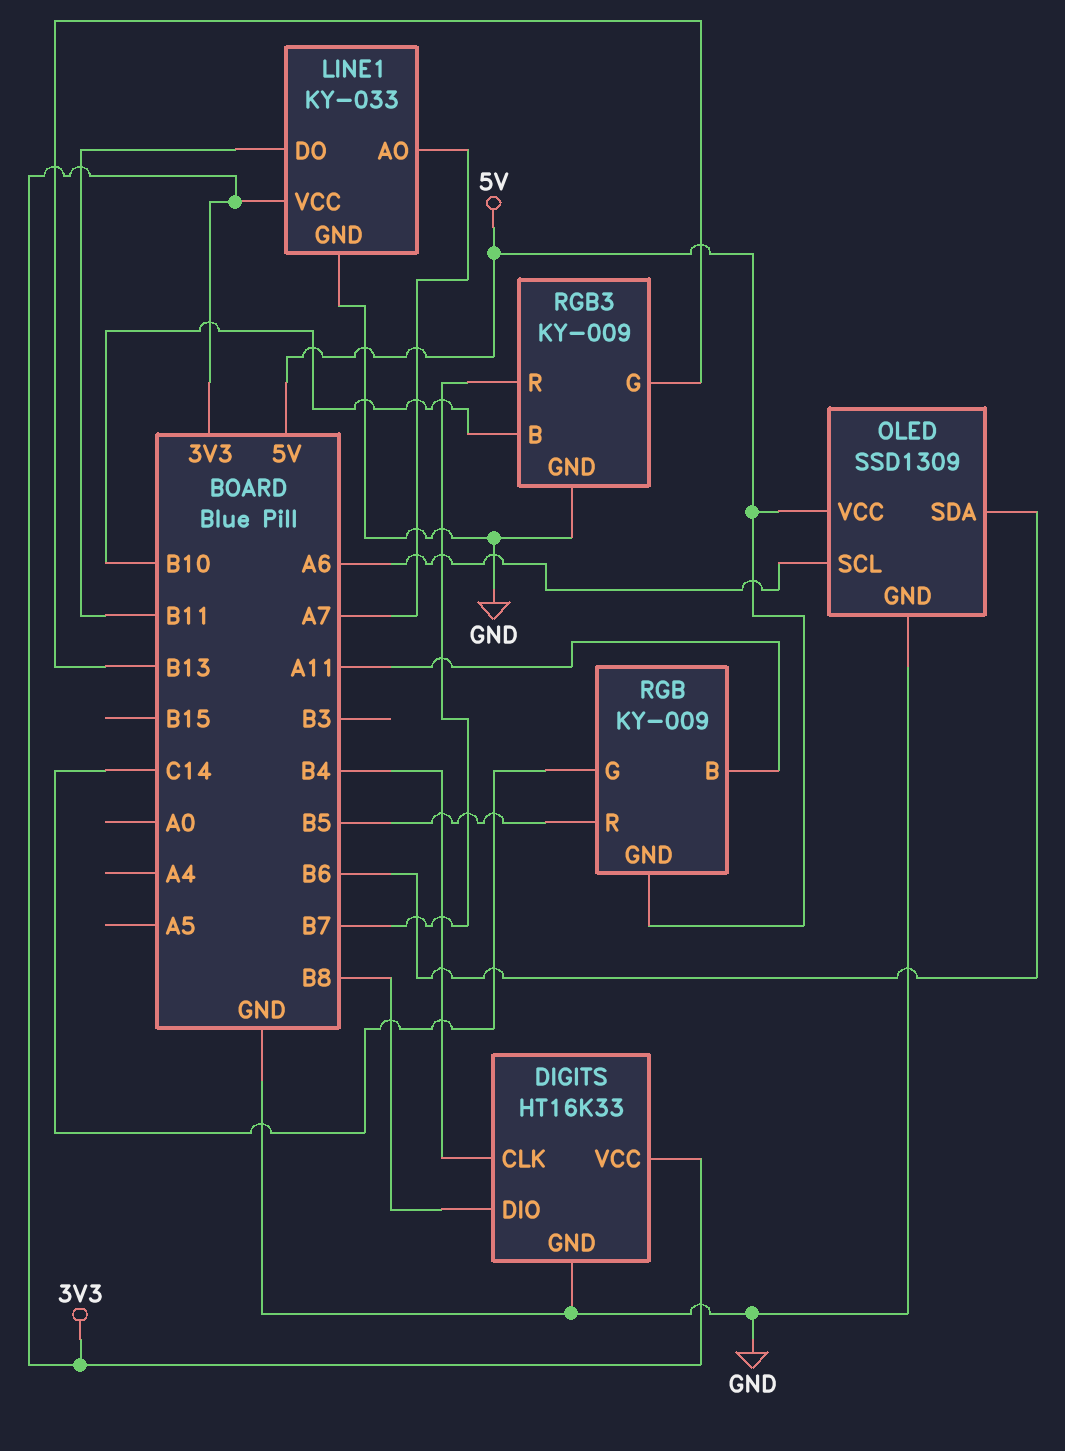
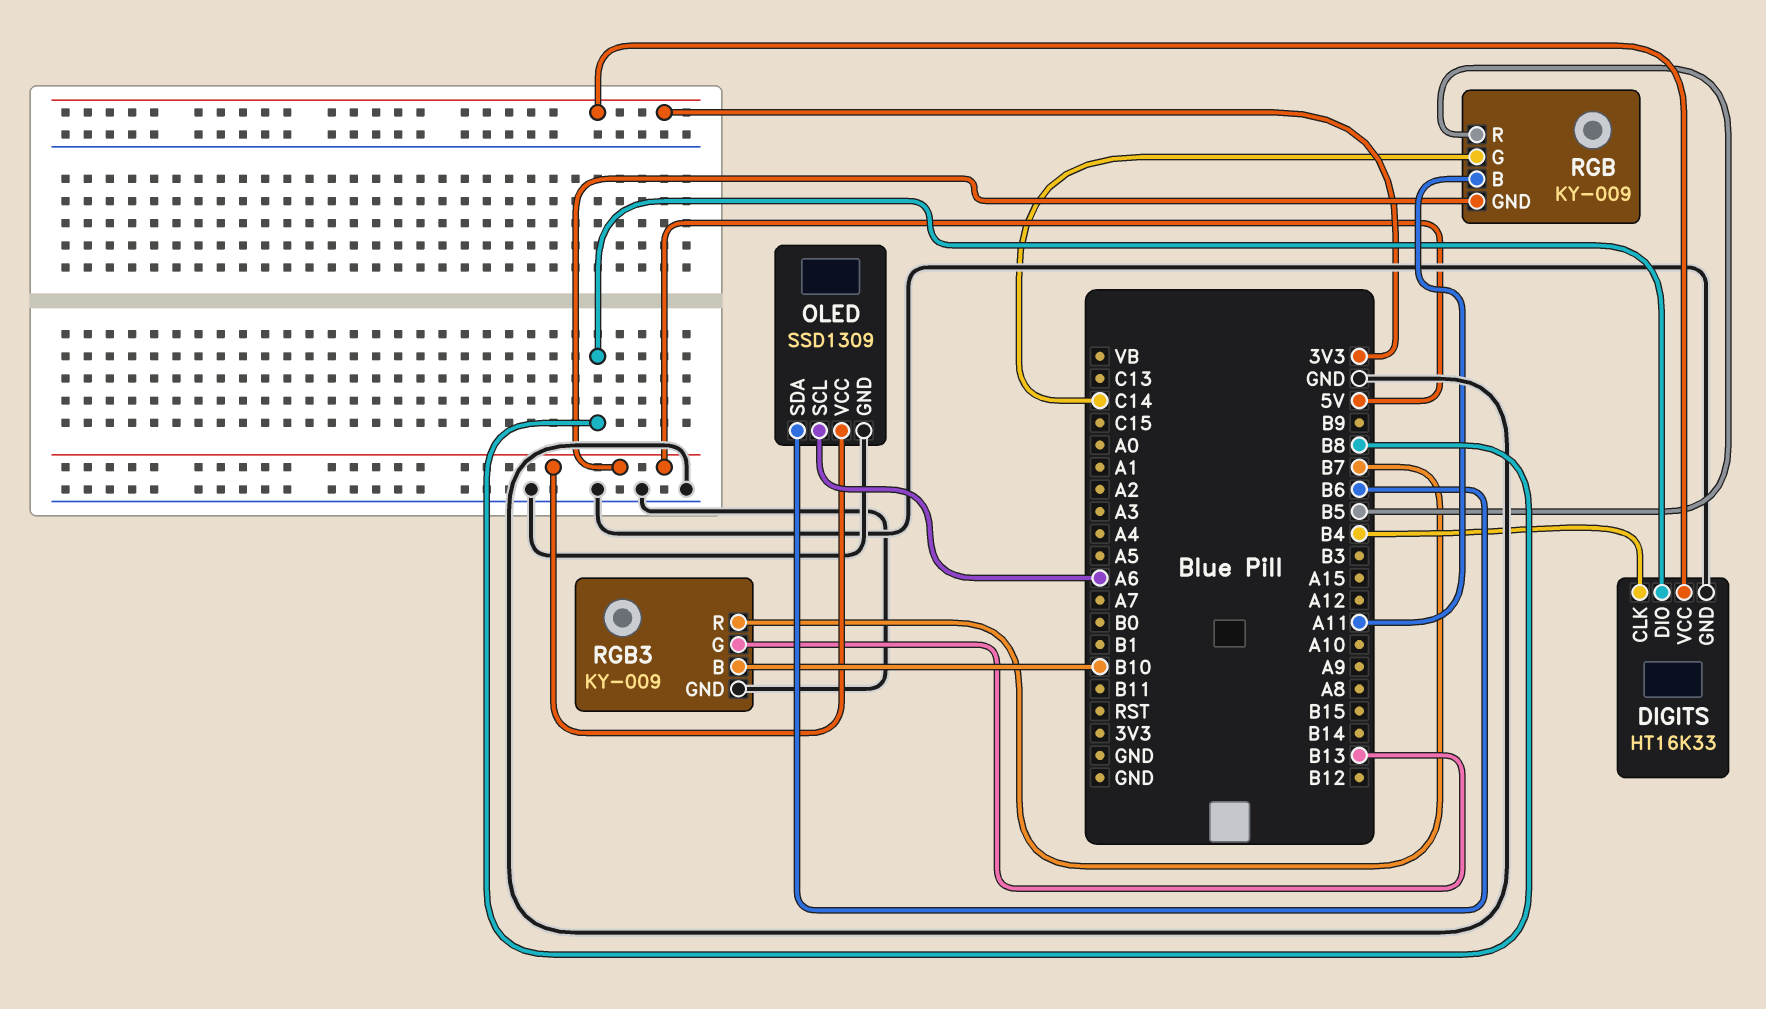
LINE1: KY-033 -> none
LINE1 pin AO: A7 -> none
LINE1 pin DO: B11 -> none
LINE1 pin GND: GND -> none
LINE1 pin VCC: 3V3 -> none

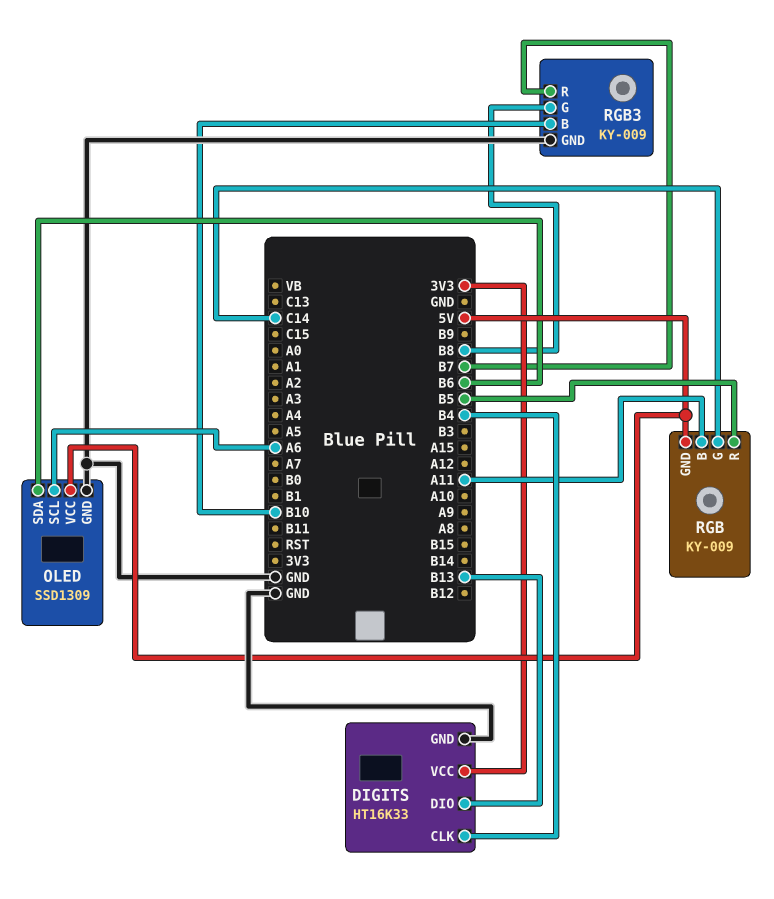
DIGITS pin DIO: B8 -> B13
RGB3 pin G: B13 -> B8

